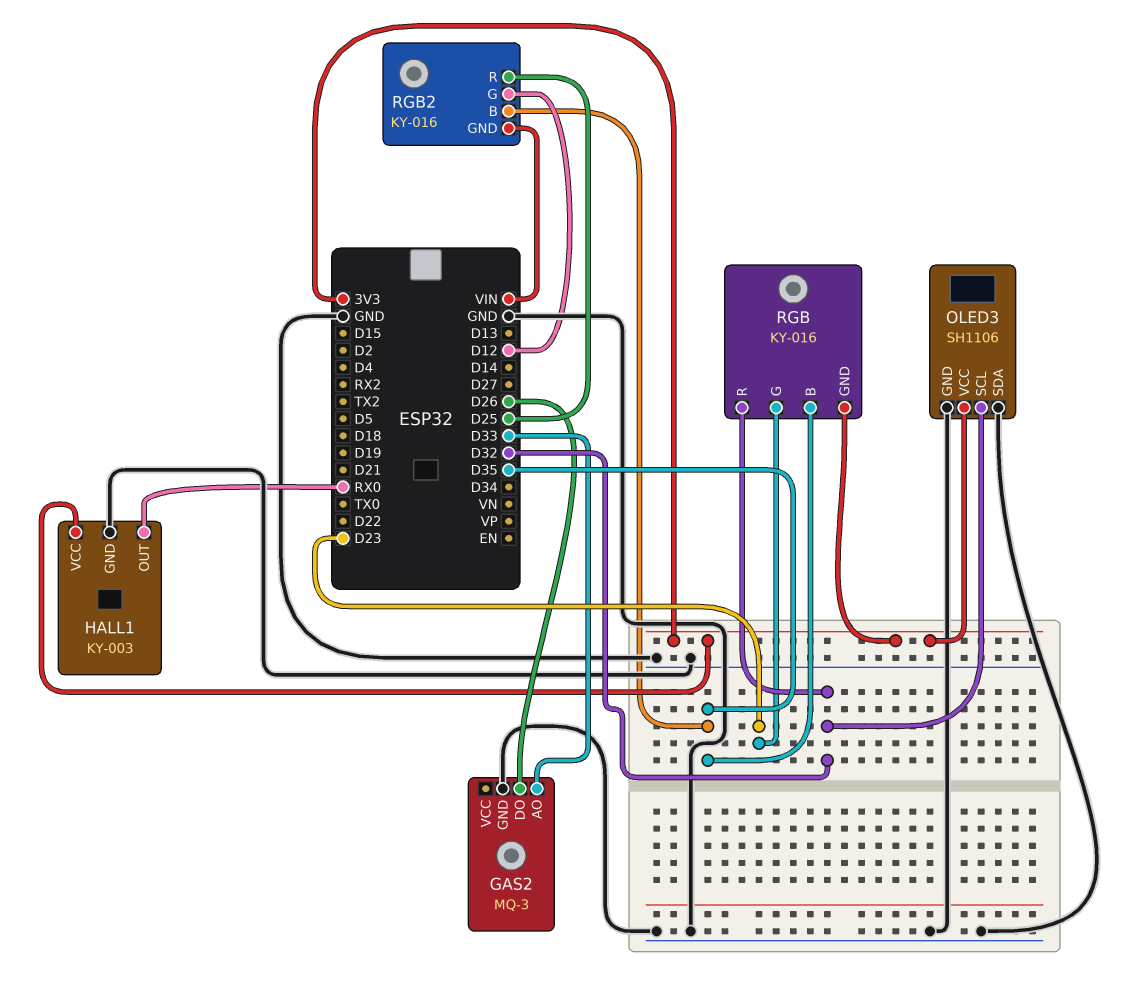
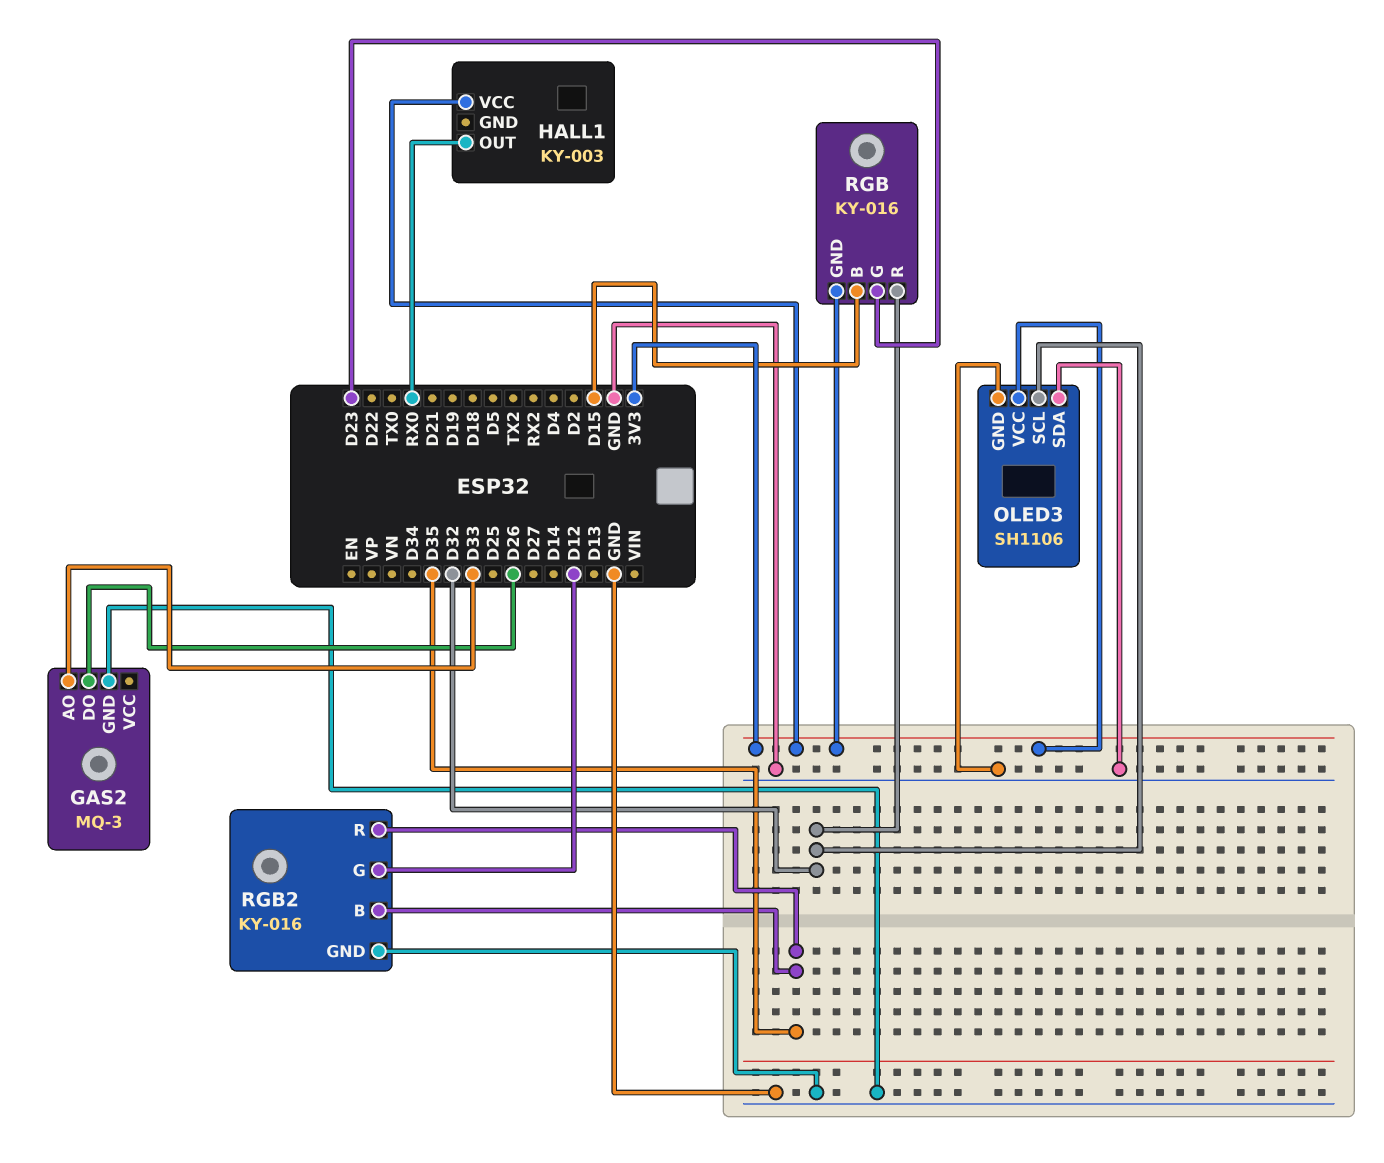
HALL1 pin GND: GND -> none
RGB pin B: D35 -> D15
RGB2 pin GND: VIN -> GND
RGB2 pin R: D25 -> D35

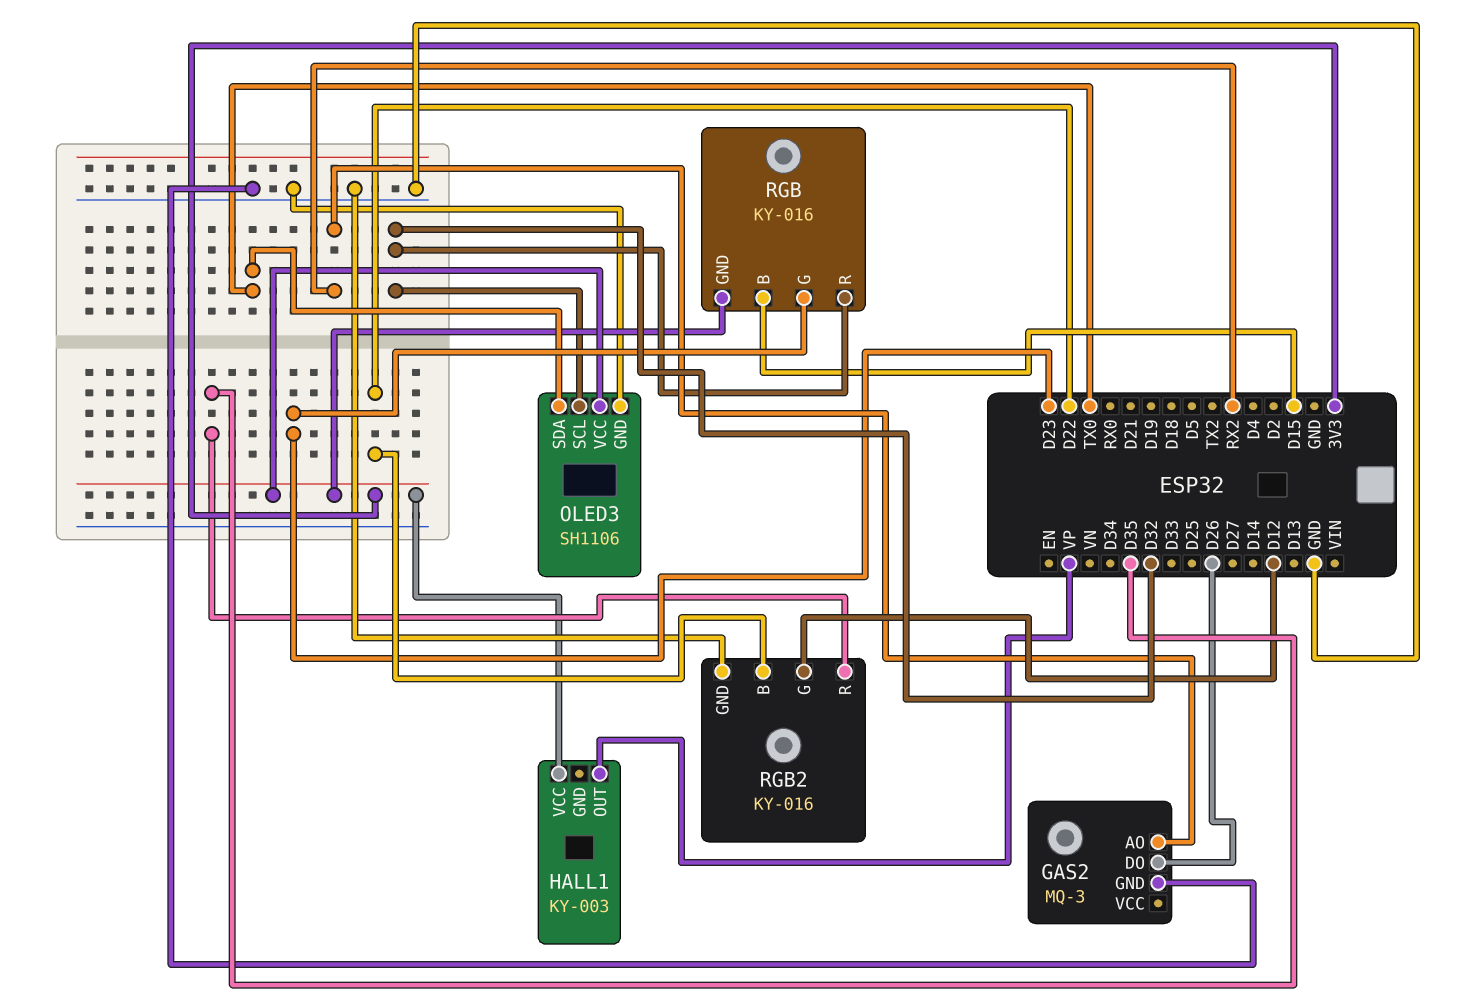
GAS2 pin AO: D33 -> RX2
HALL1 pin OUT: RX0 -> VP
OLED3 pin SDA: GND -> TX0
RGB2 pin B: D35 -> D22

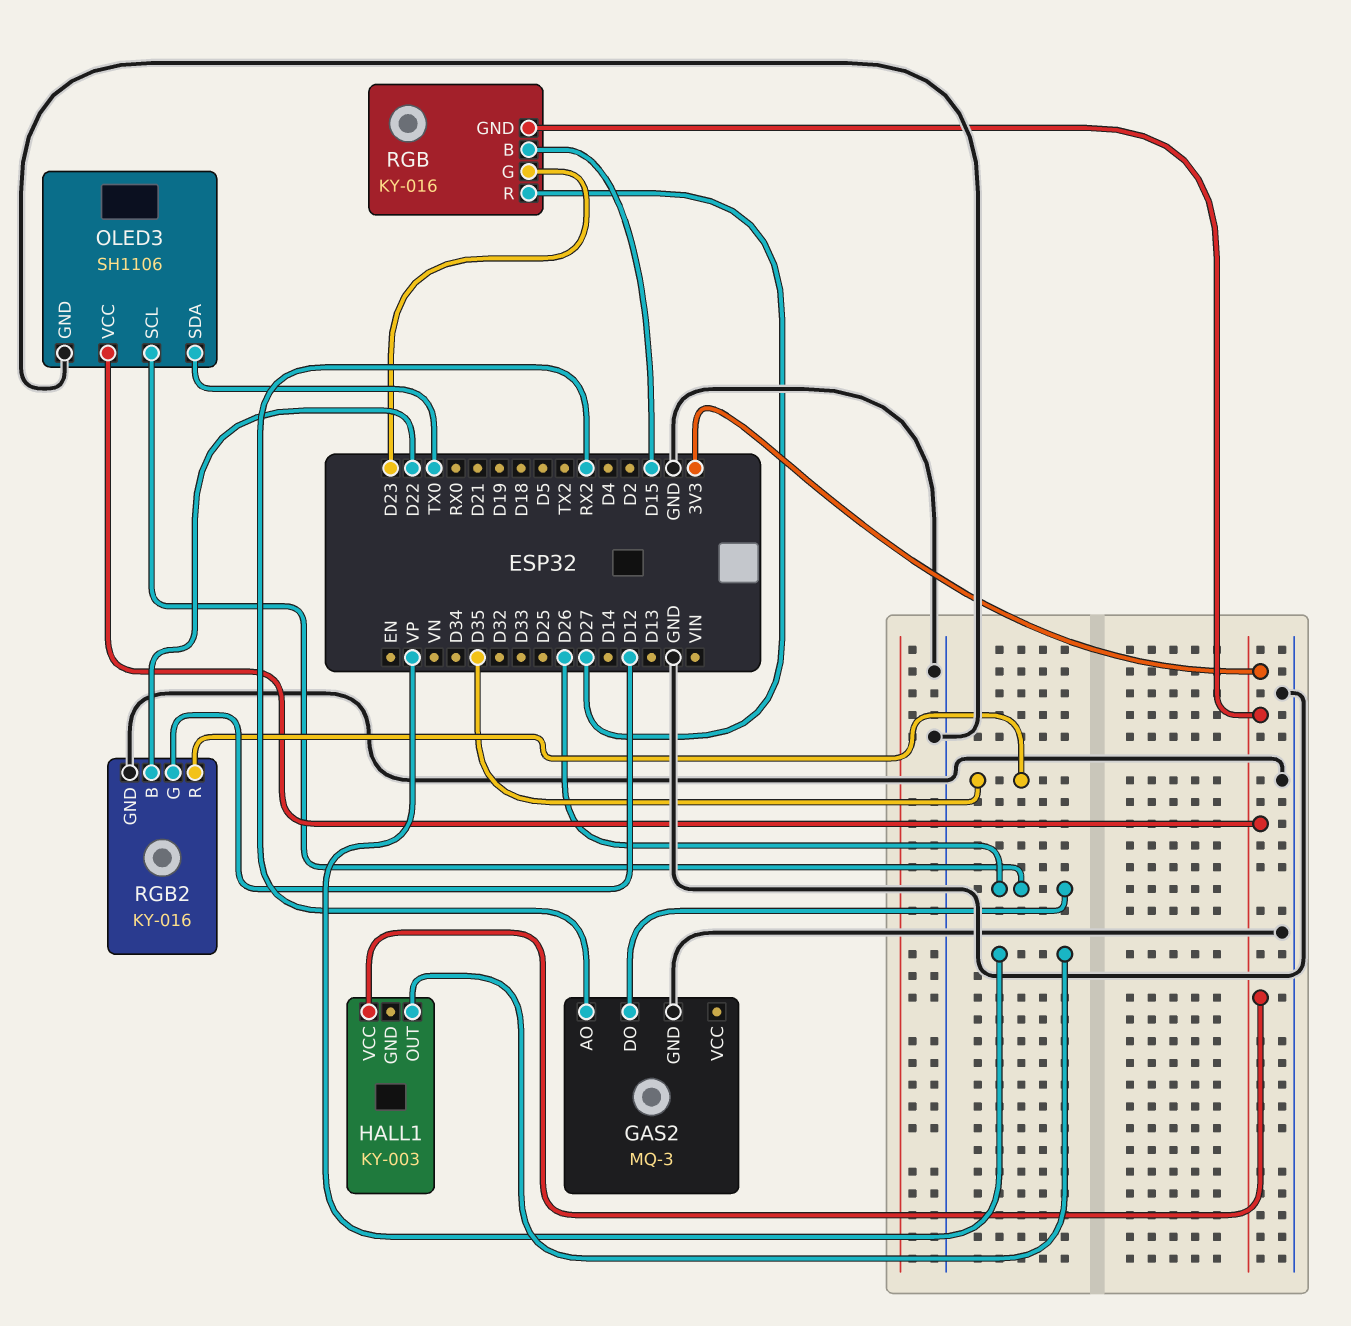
OLED3 pin SCL: D32 -> D26
RGB pin R: D32 -> D27

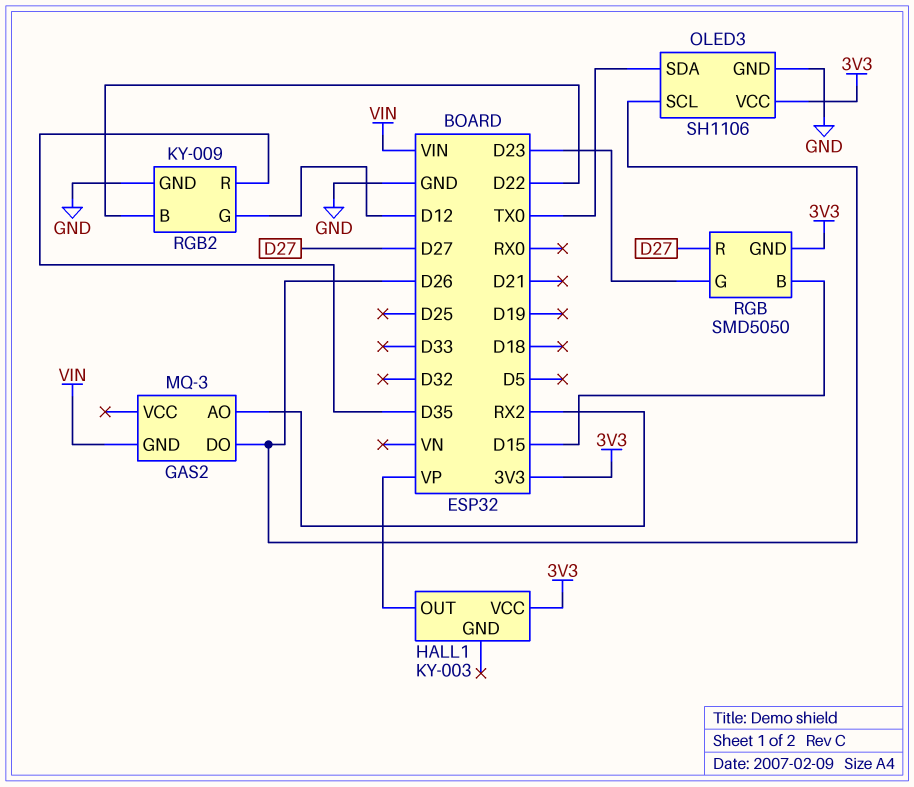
GAS2 pin GND: GND -> VIN
RGB: KY-016 -> SMD5050
RGB2: KY-016 -> KY-009

